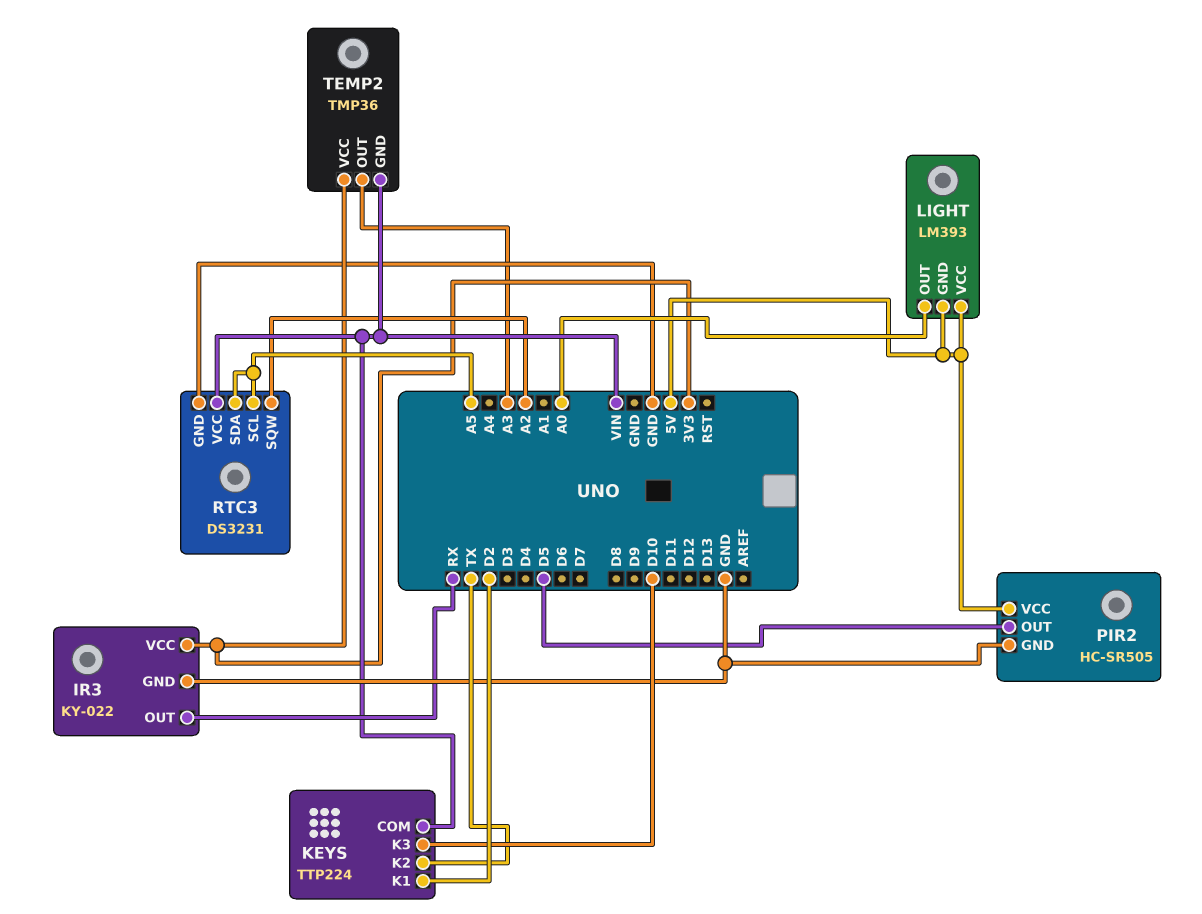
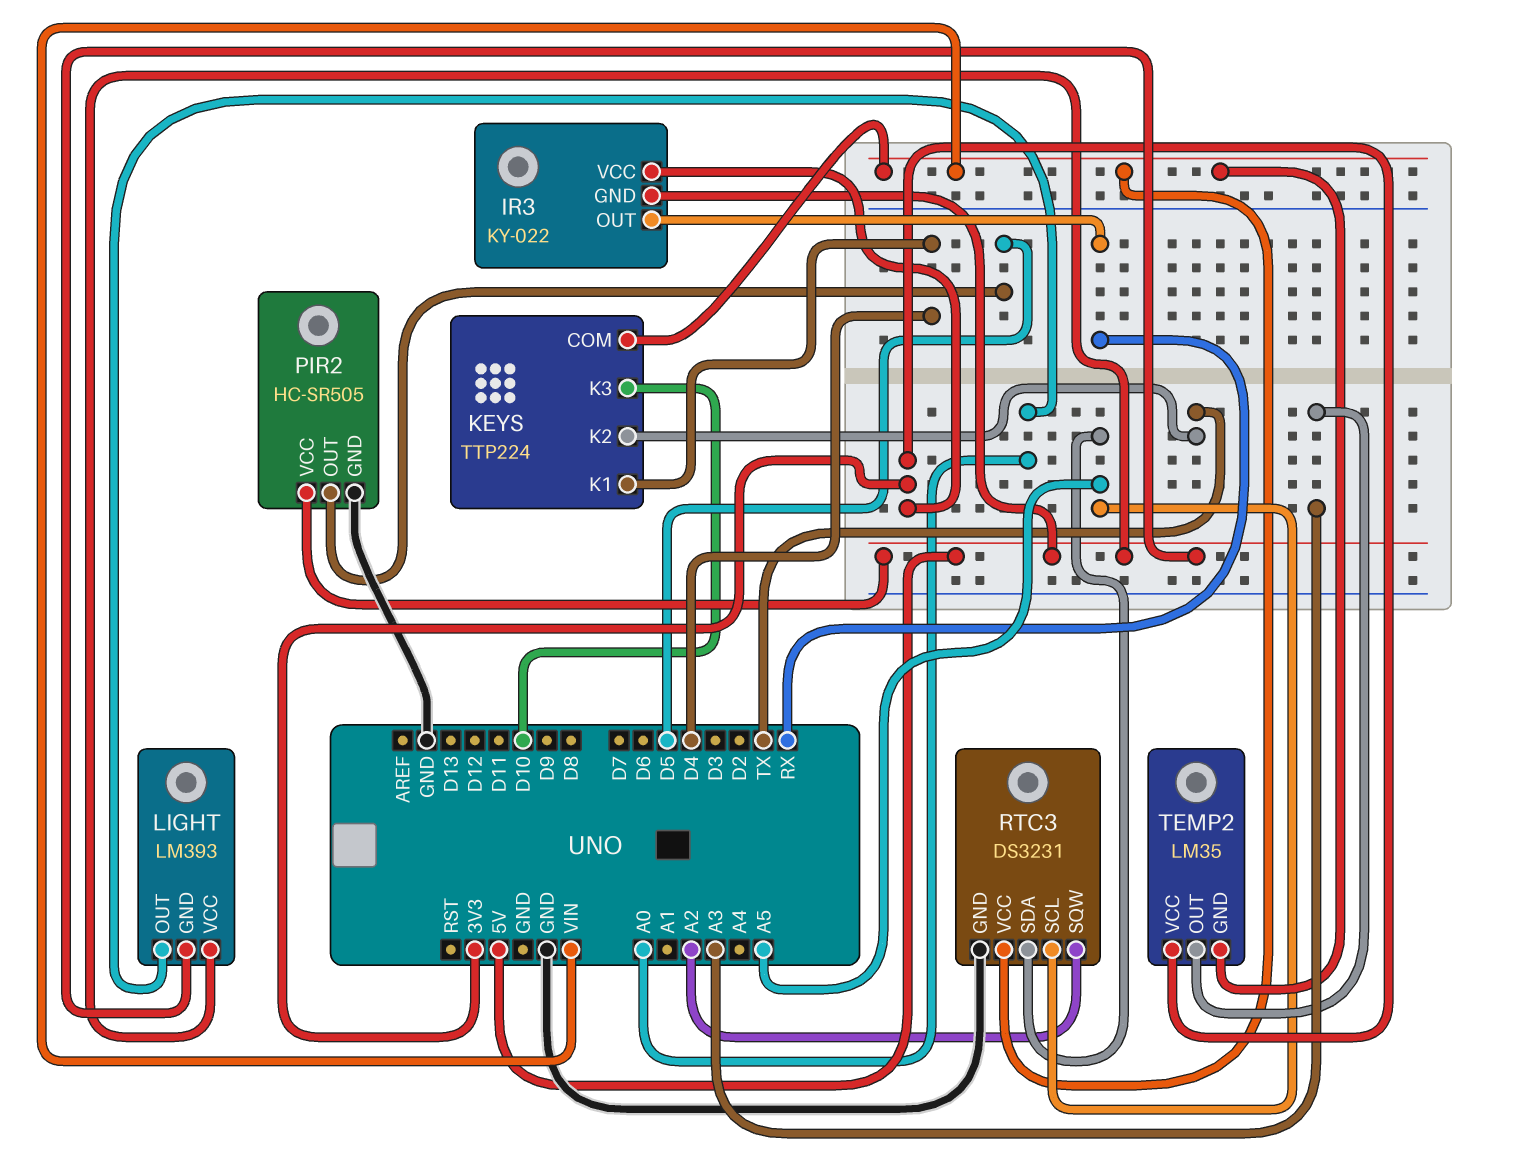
IR3 pin GND: GND -> 5V
KEYS pin K1: D2 -> D4
TEMP2: TMP36 -> LM35

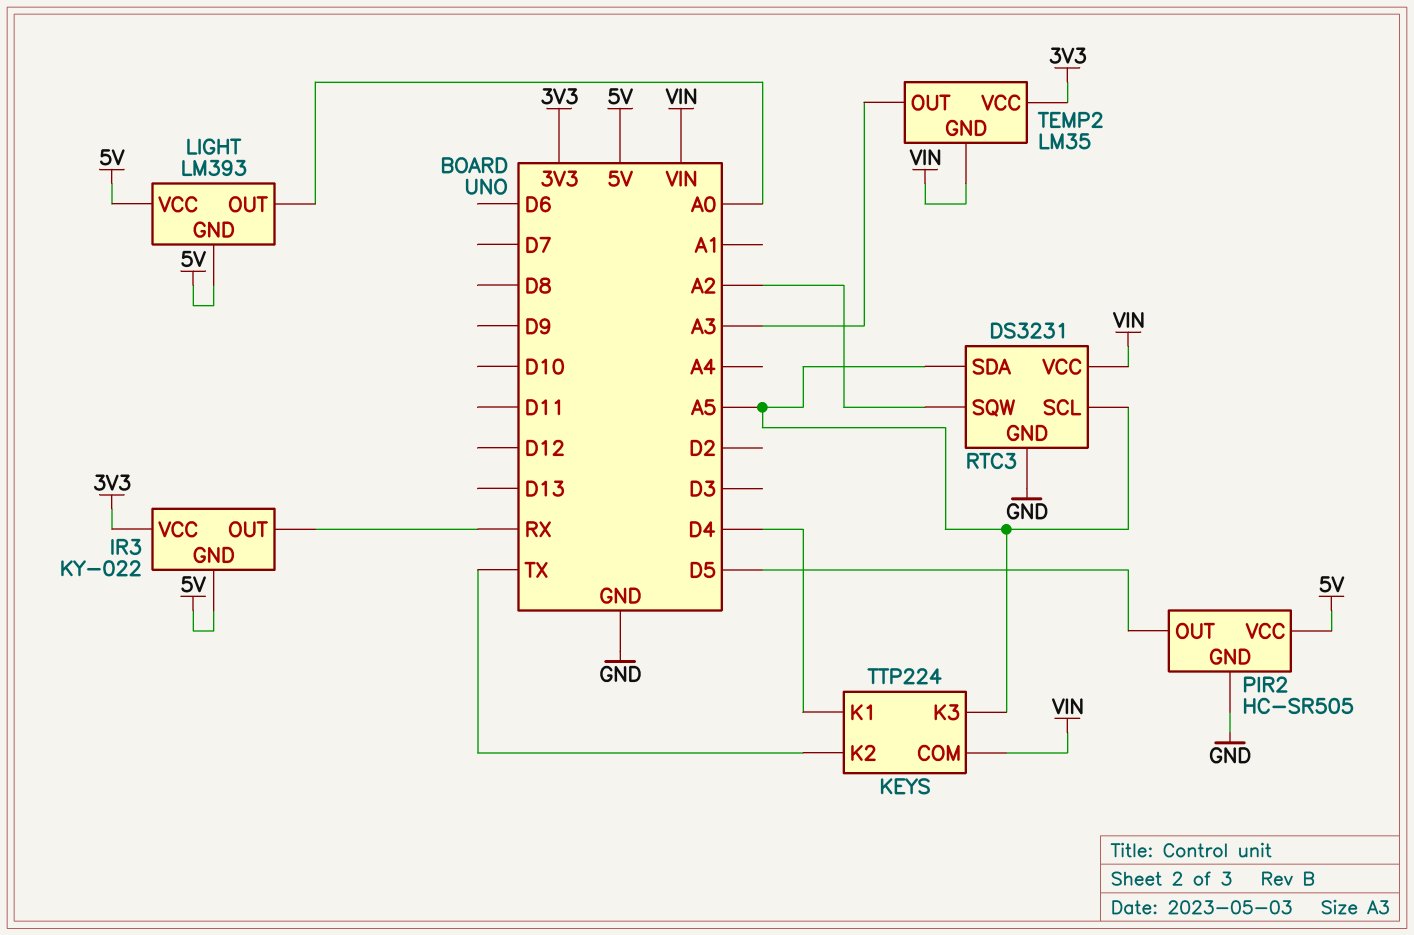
KEYS pin K3: D10 -> A5

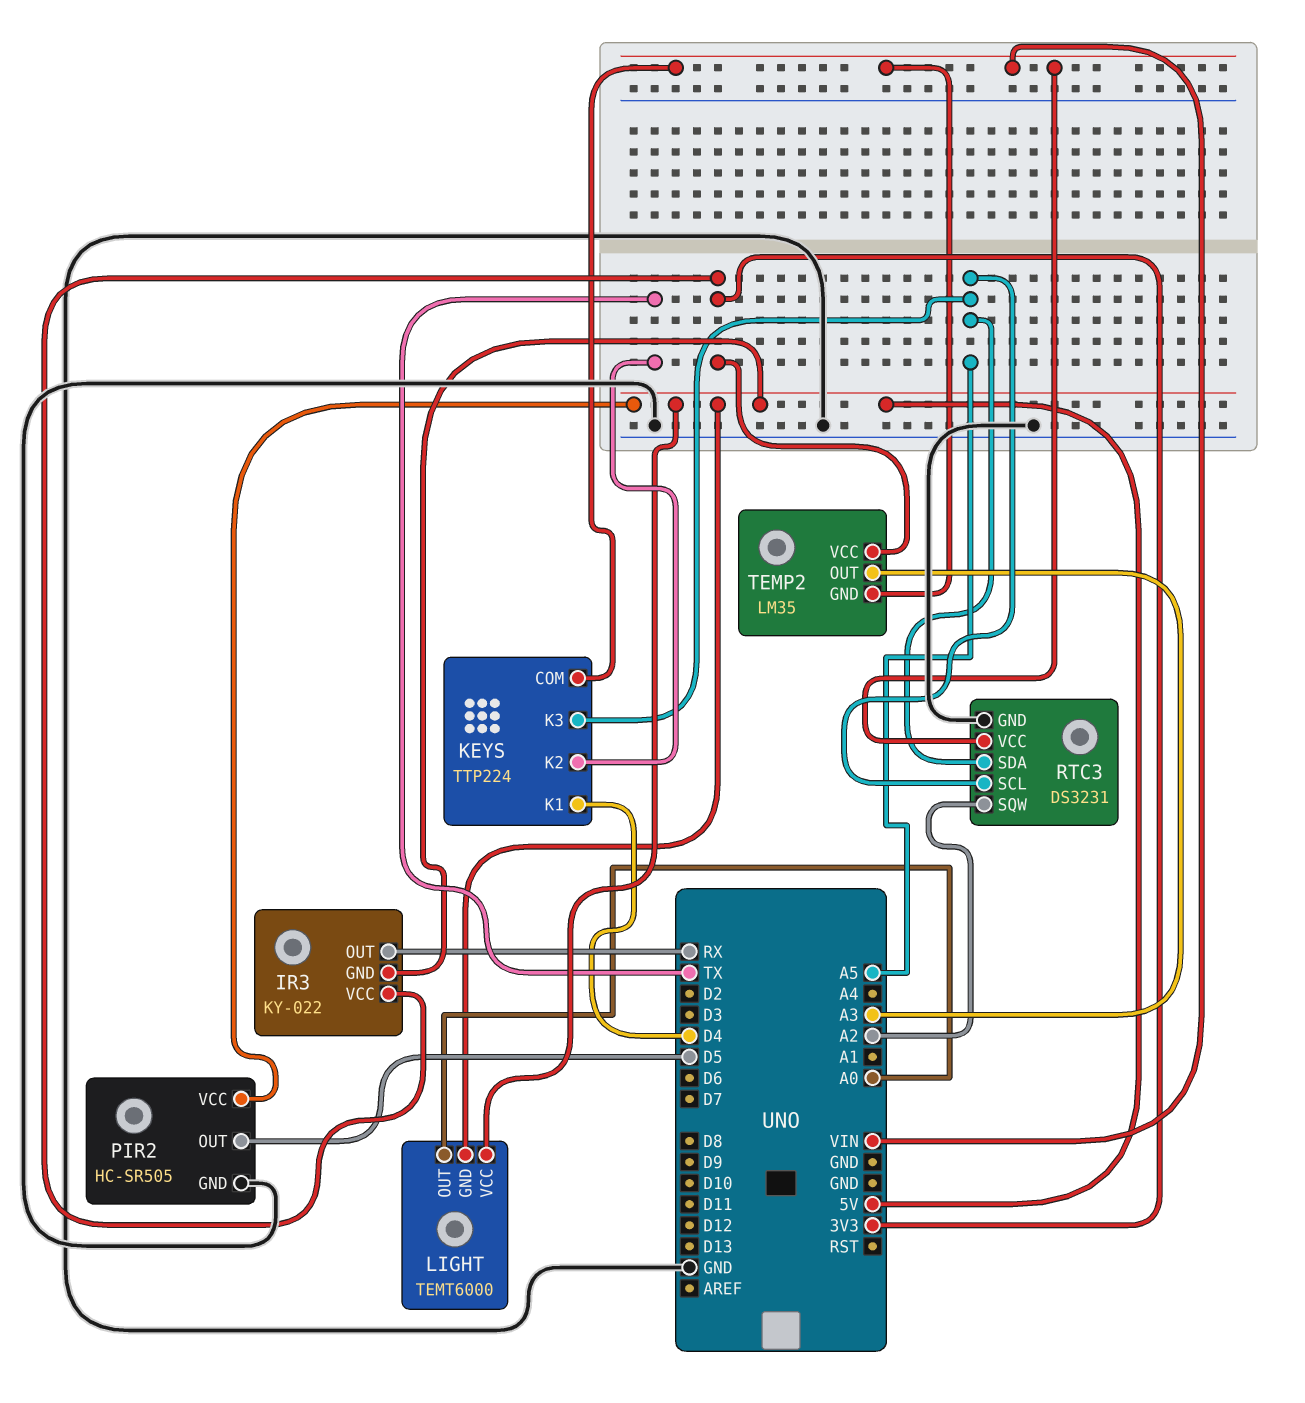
LIGHT: LM393 -> TEMT6000

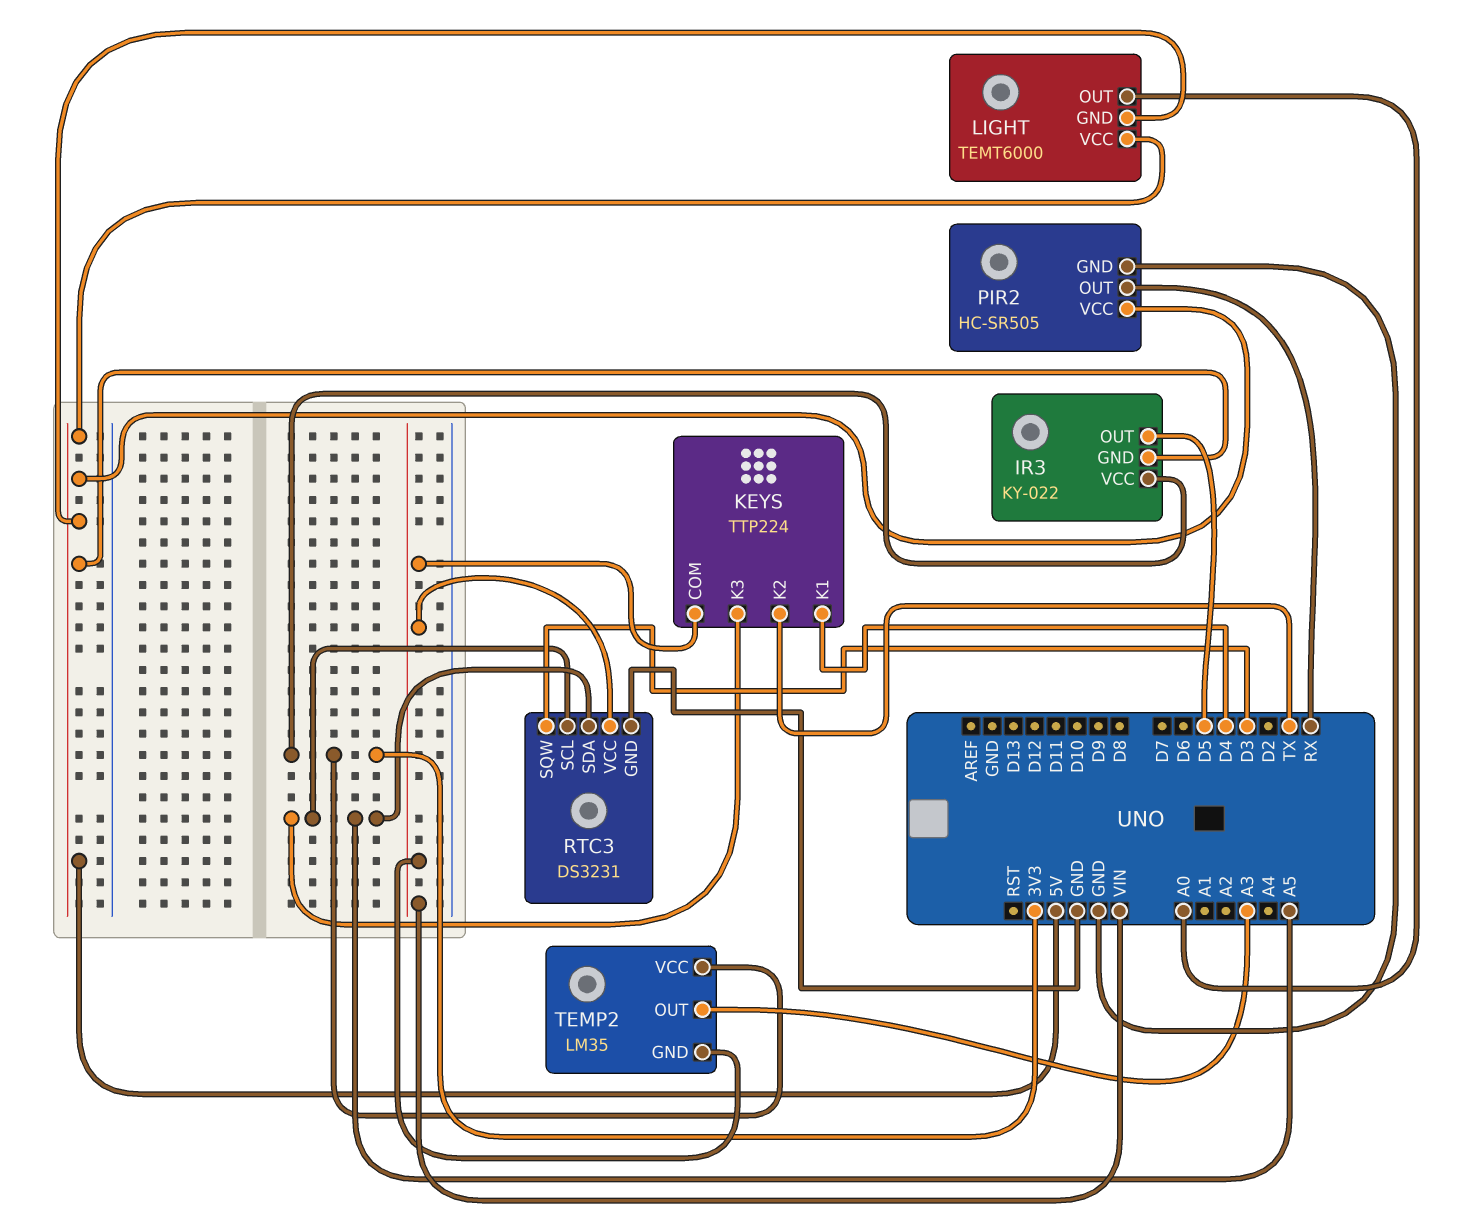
IR3 pin OUT: RX -> D5
PIR2 pin OUT: D5 -> RX
RTC3 pin SQW: A2 -> D3

